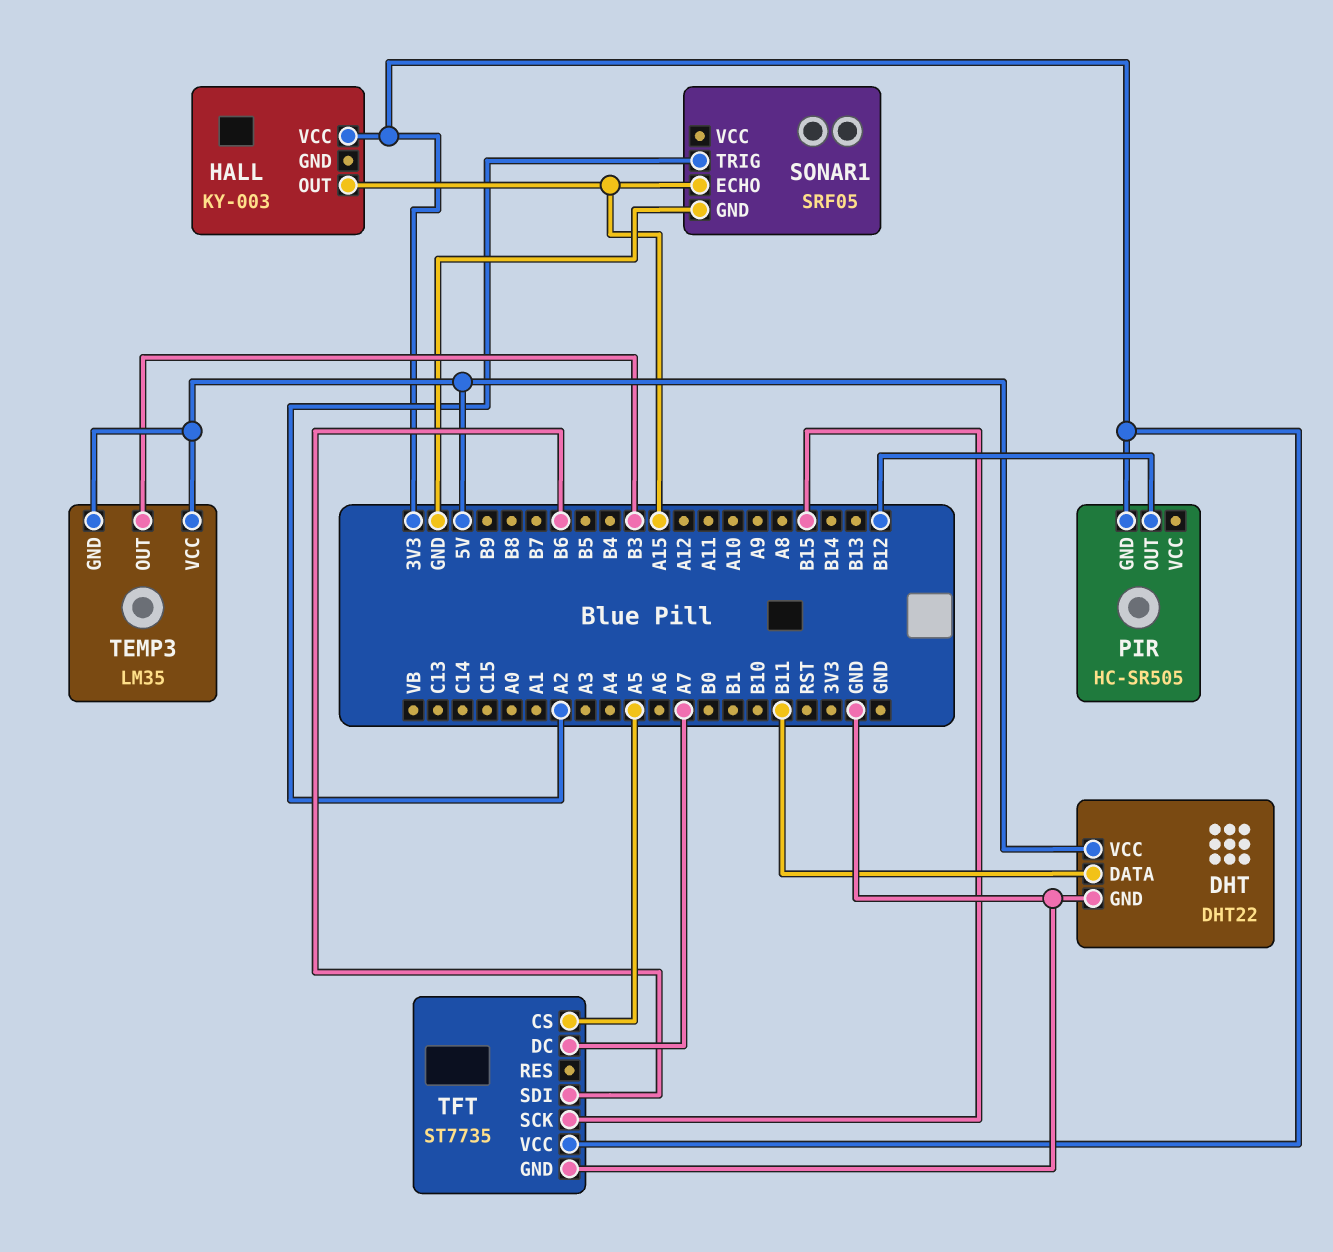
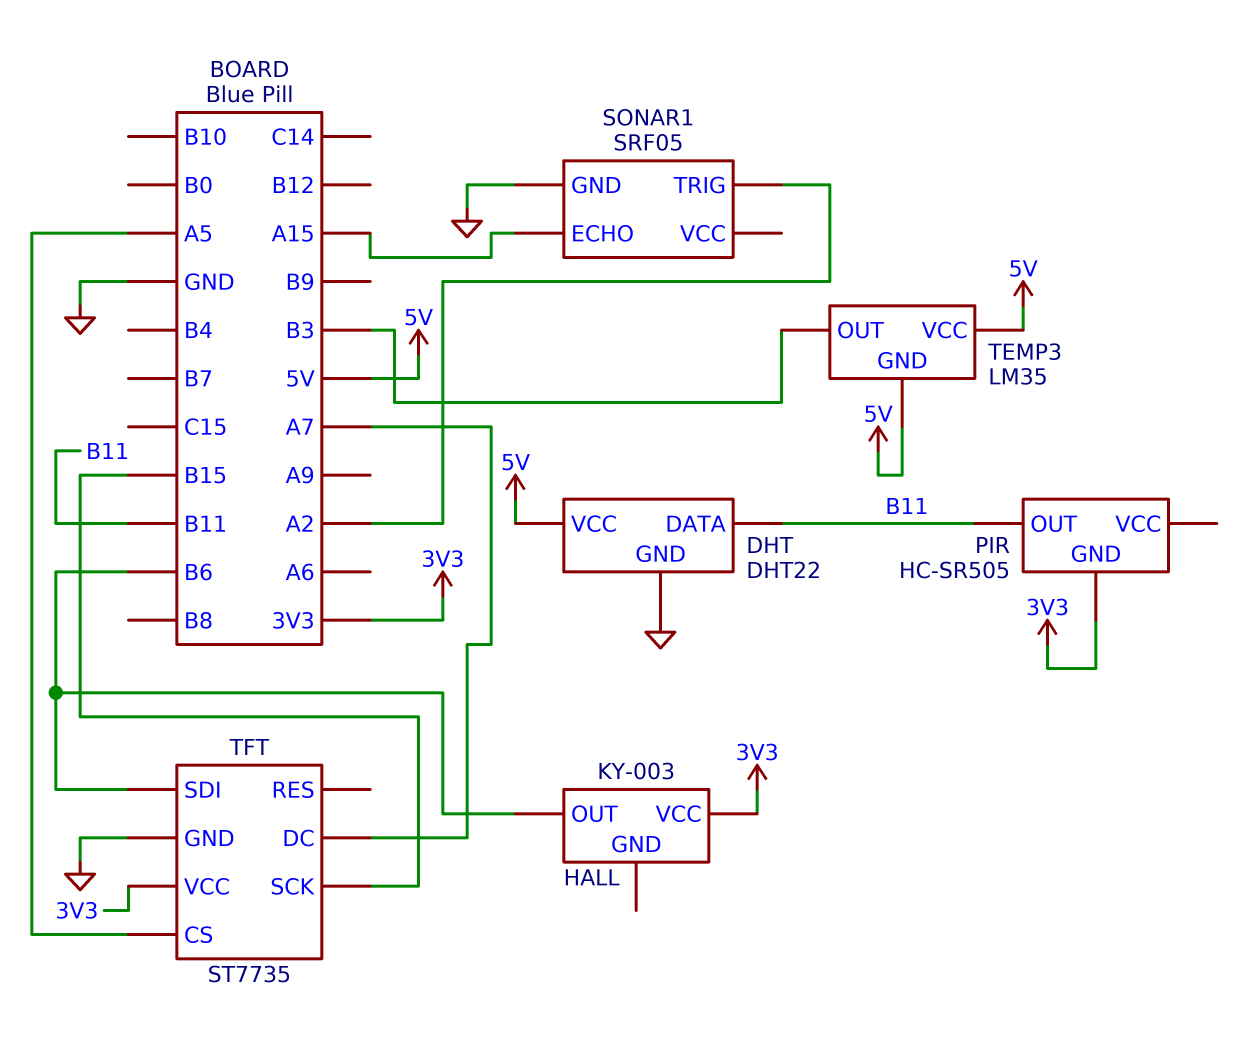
HALL pin OUT: A15 -> B6
PIR pin OUT: B12 -> B11

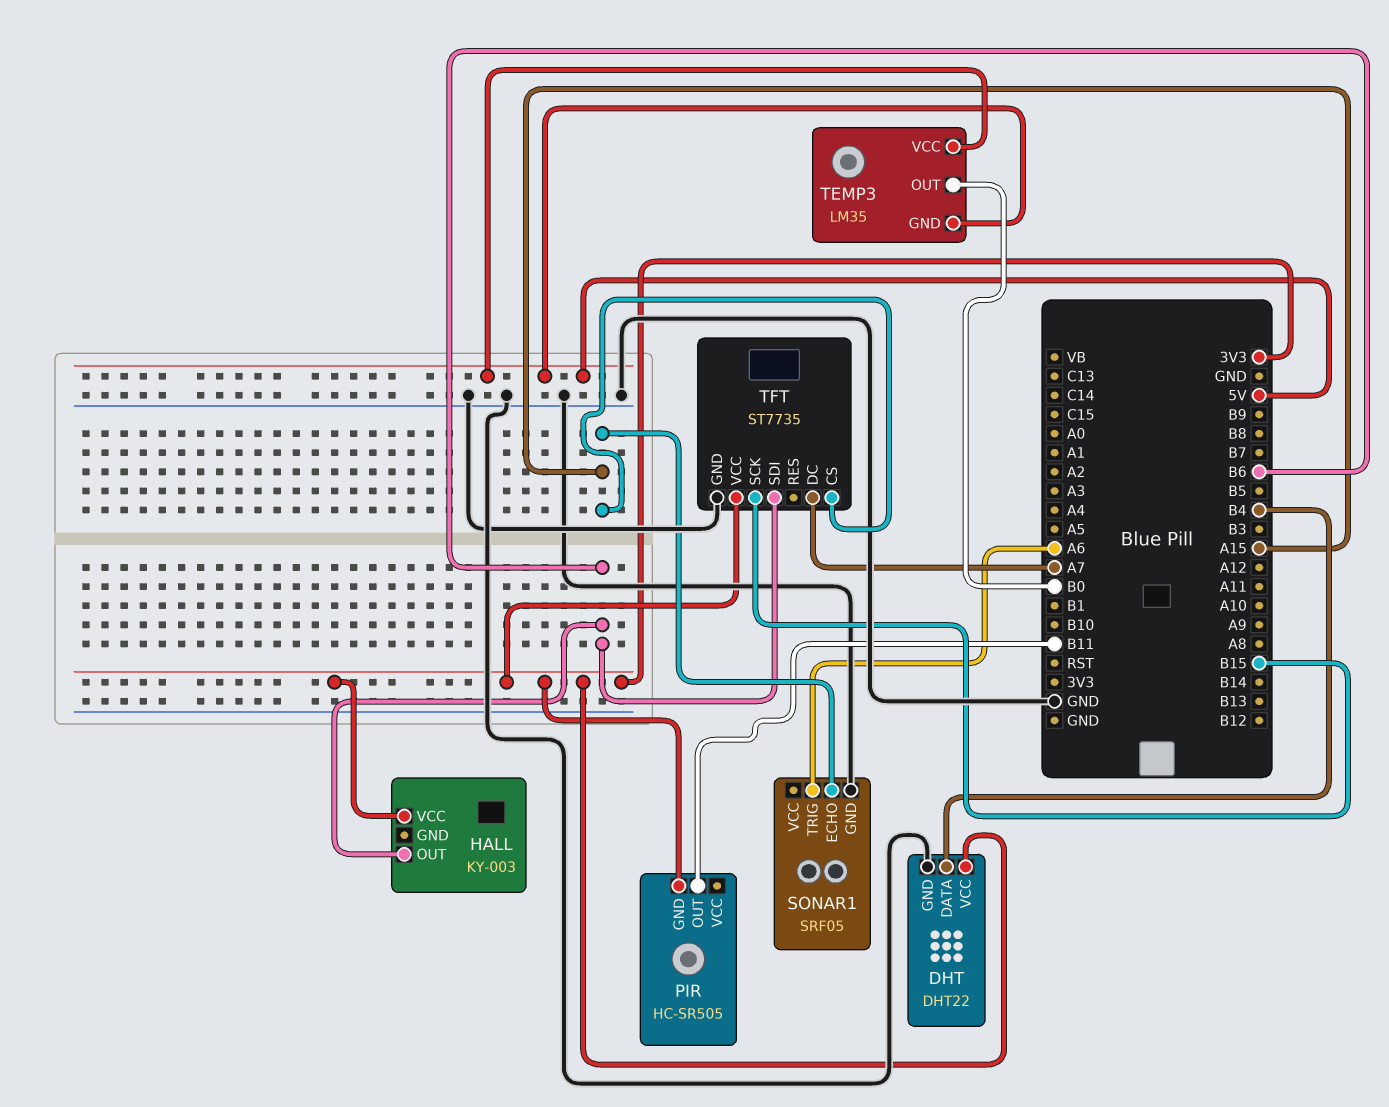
DHT pin DATA: B11 -> B4
DHT pin VCC: 5V -> 3V3
SONAR1 pin TRIG: A2 -> A6
TEMP3 pin OUT: B3 -> B0
TFT pin CS: A5 -> A15

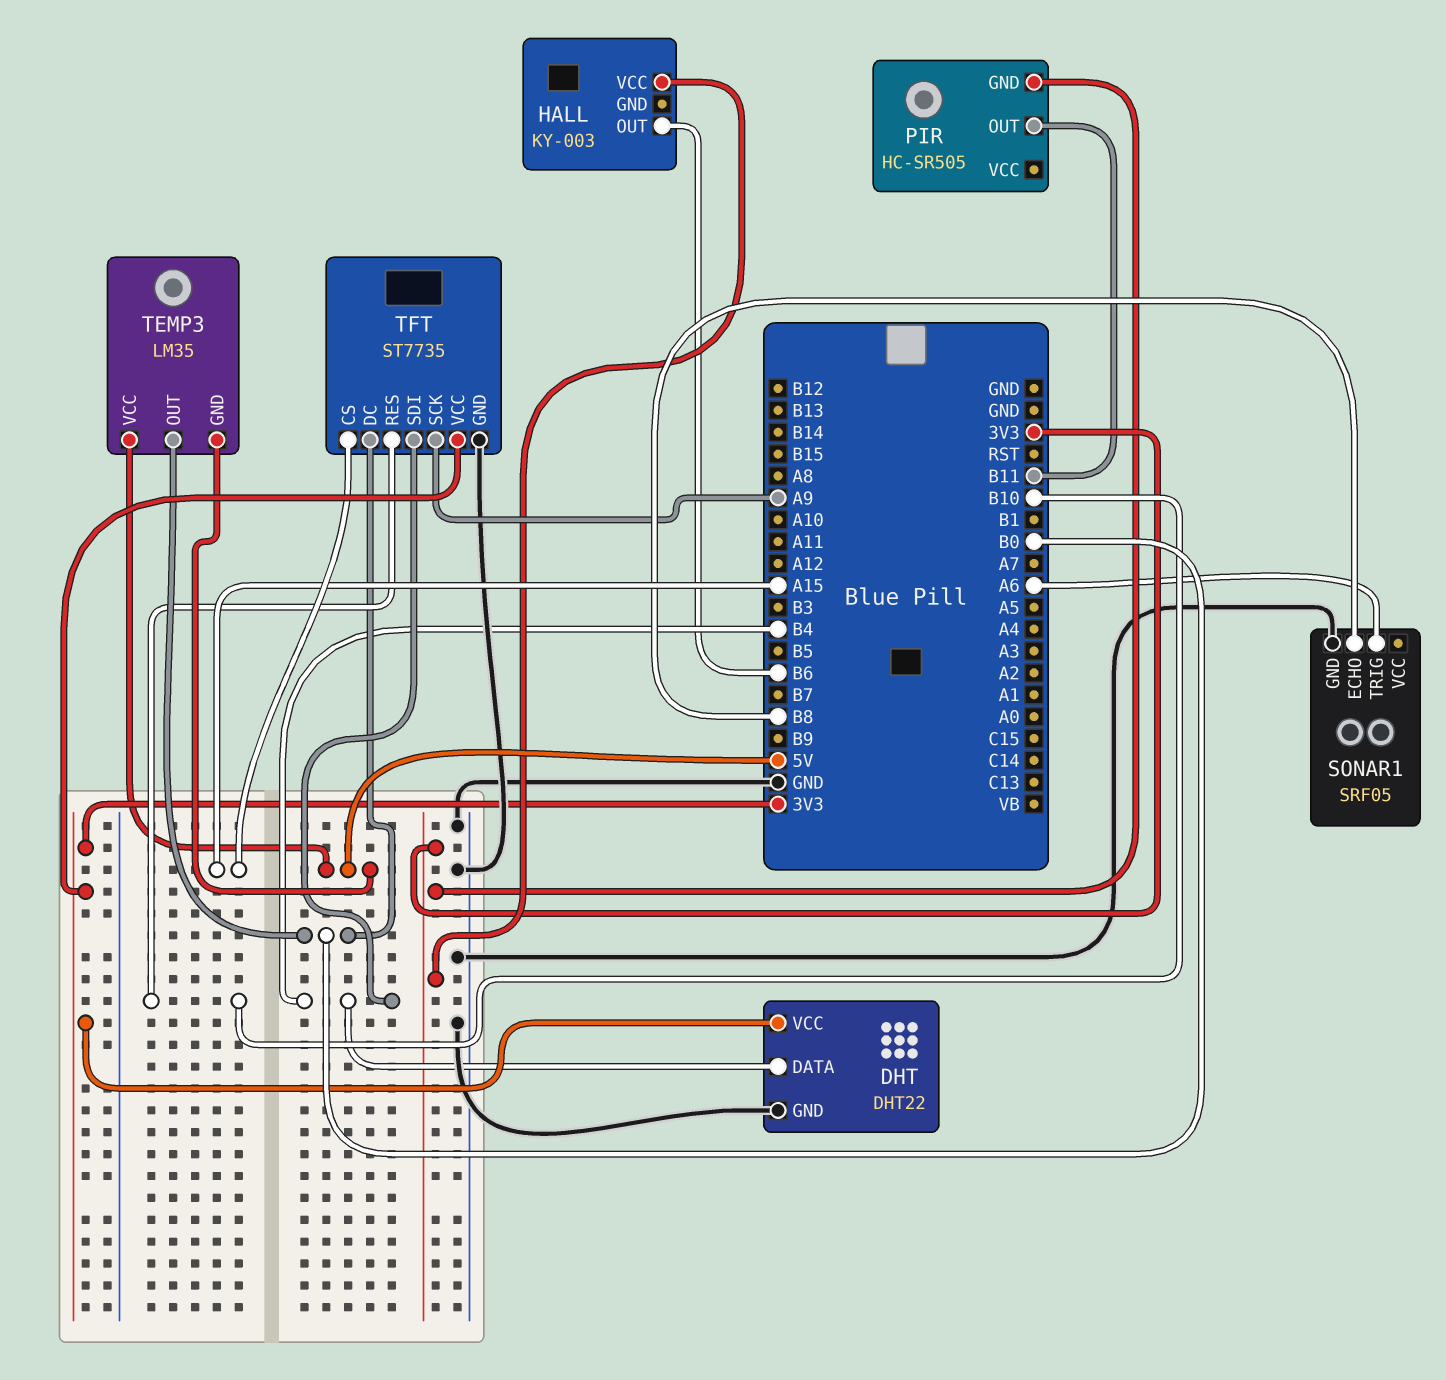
SONAR1 pin ECHO: A15 -> B8
TFT pin DC: A7 -> B0
TFT pin RES: none -> B10
TFT pin SCK: B15 -> A9
TFT pin SDI: B6 -> B4

